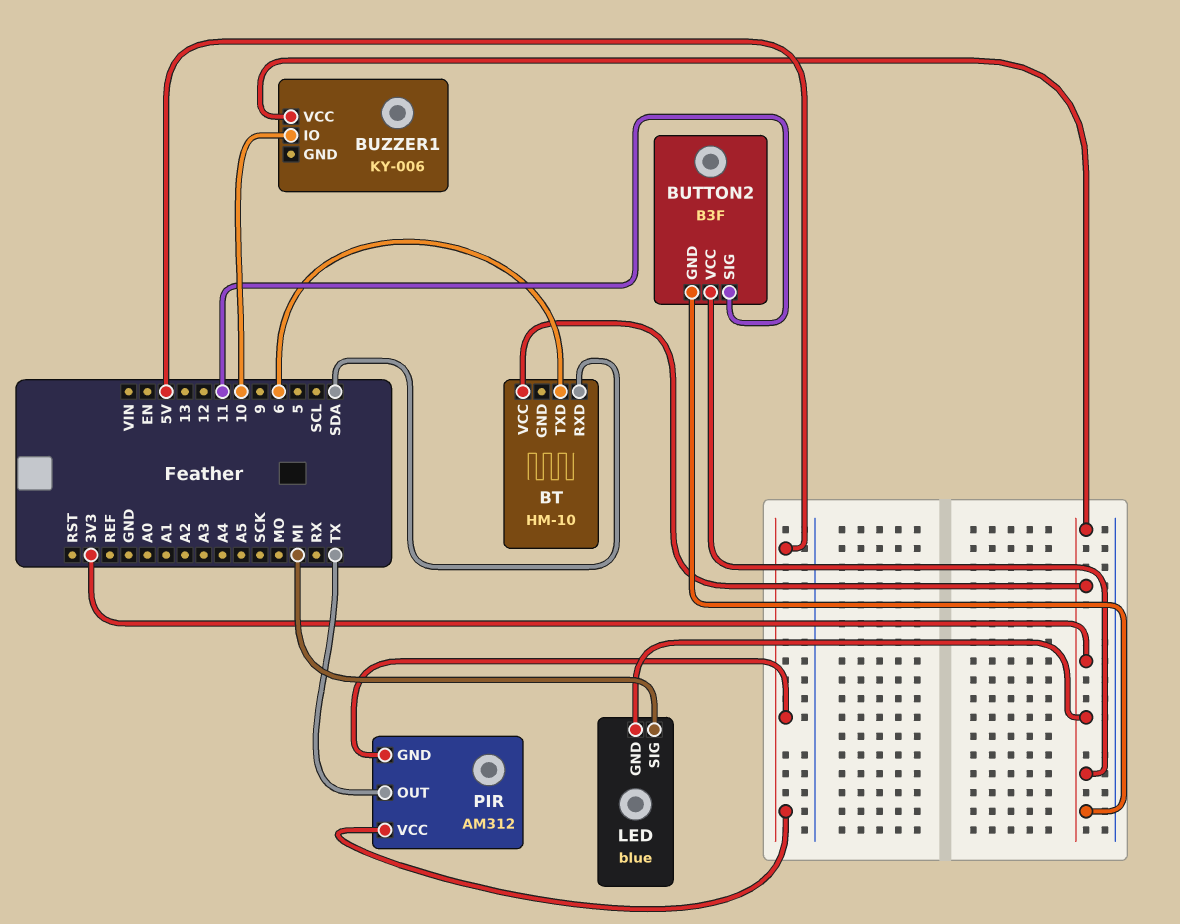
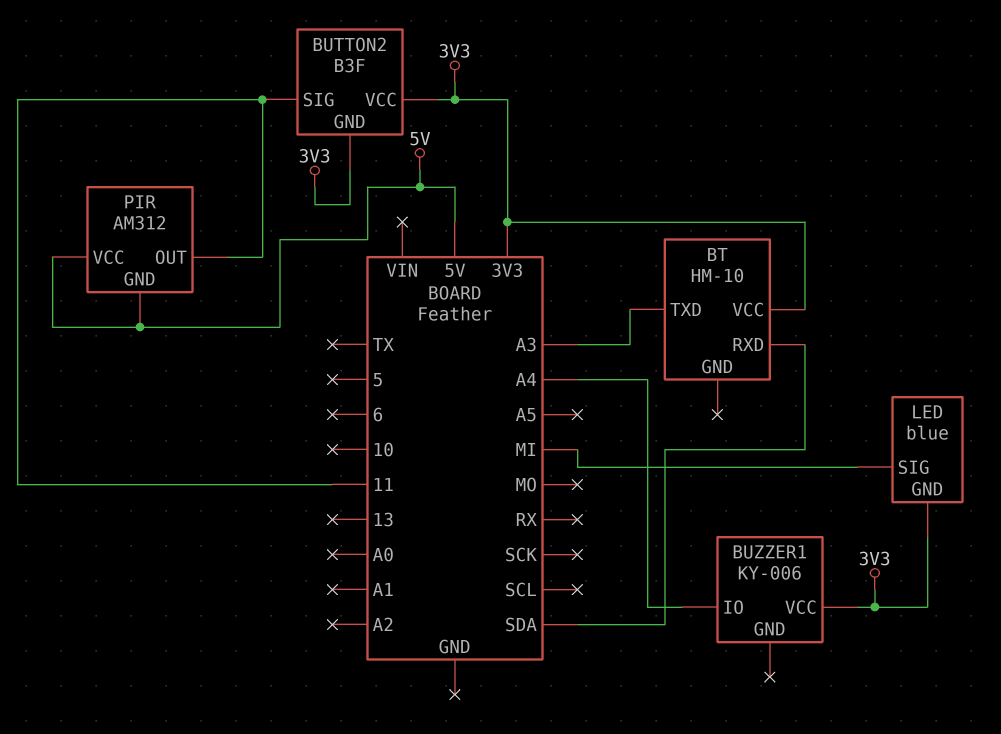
BT pin TXD: 6 -> A3
BUZZER1 pin IO: 10 -> A4
PIR pin OUT: TX -> 11

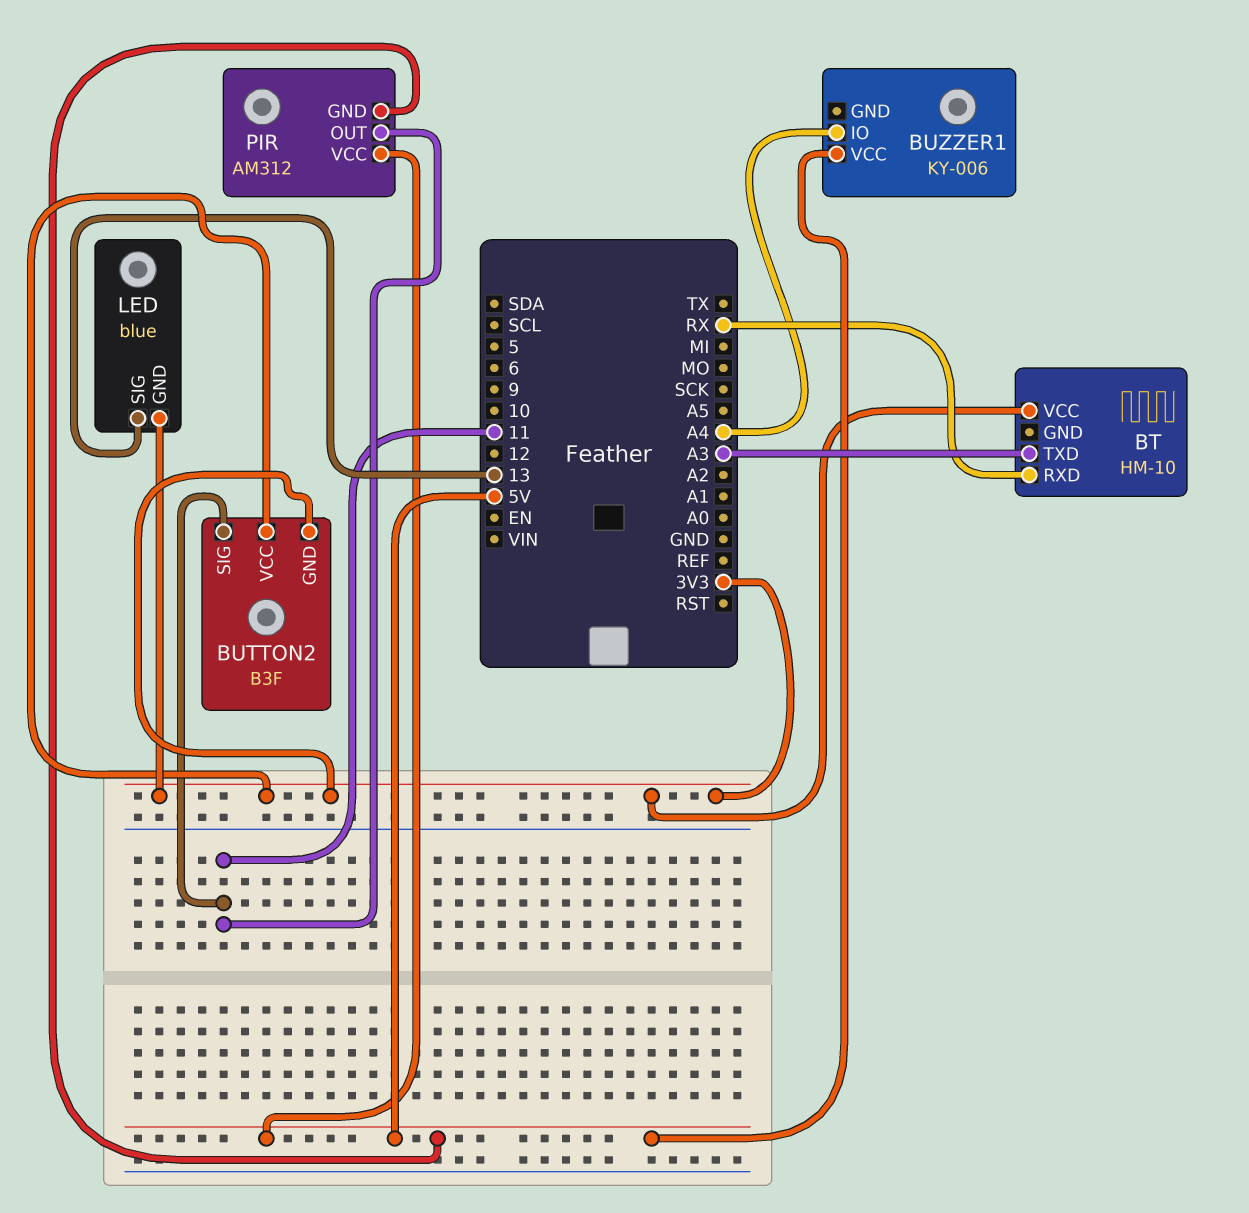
BT pin RXD: SDA -> RX
BUZZER1 pin VCC: 3V3 -> 5V
LED pin SIG: MI -> 13

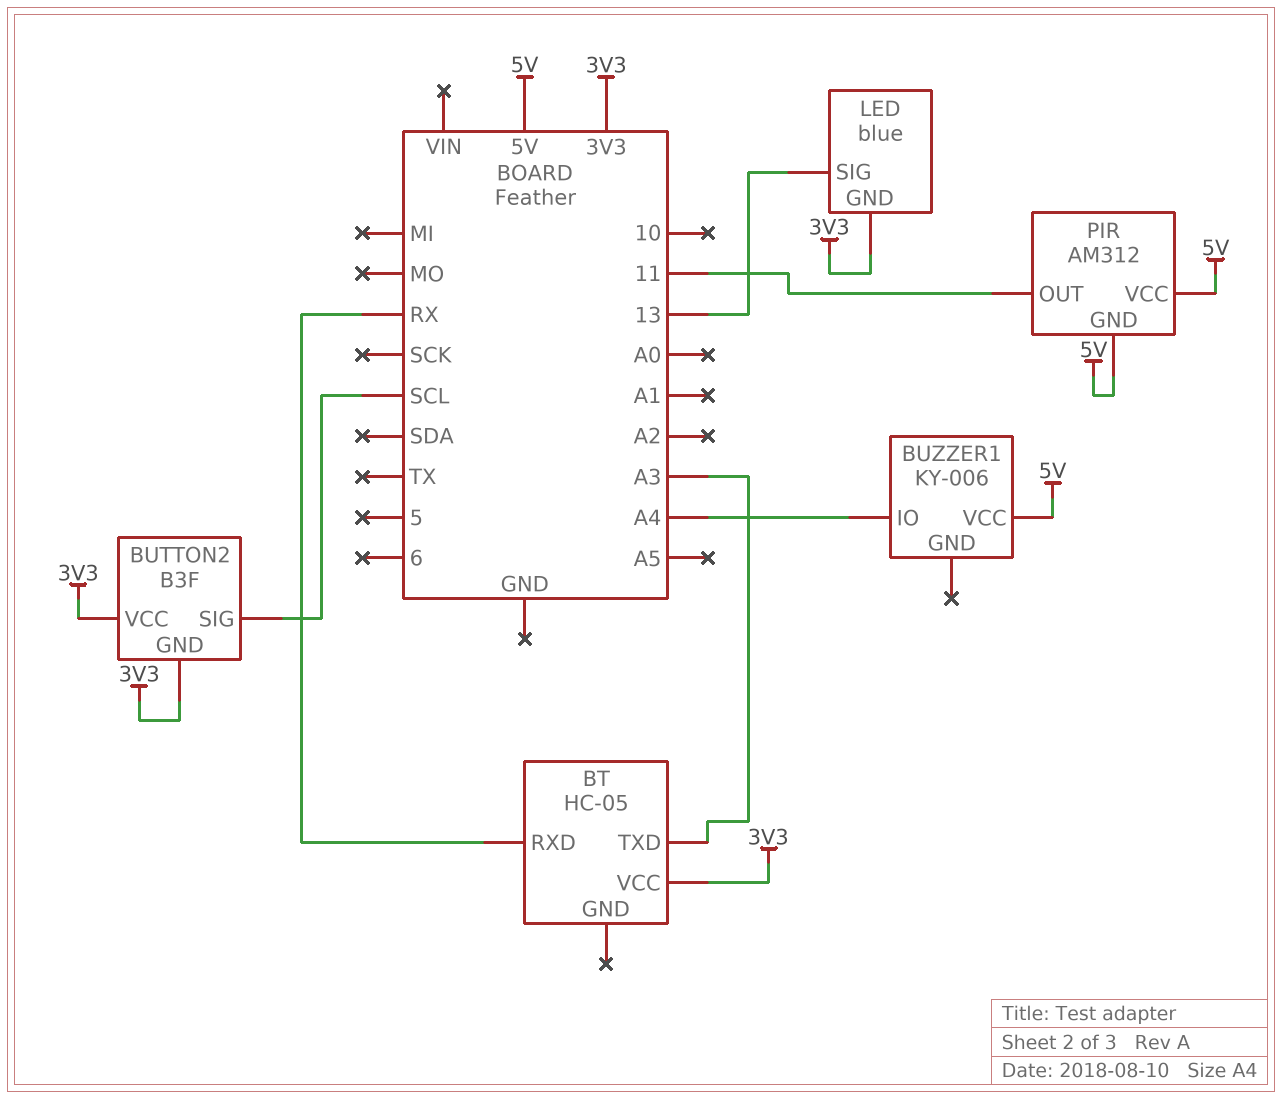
BT: HM-10 -> HC-05
BUTTON2 pin SIG: 11 -> SCL

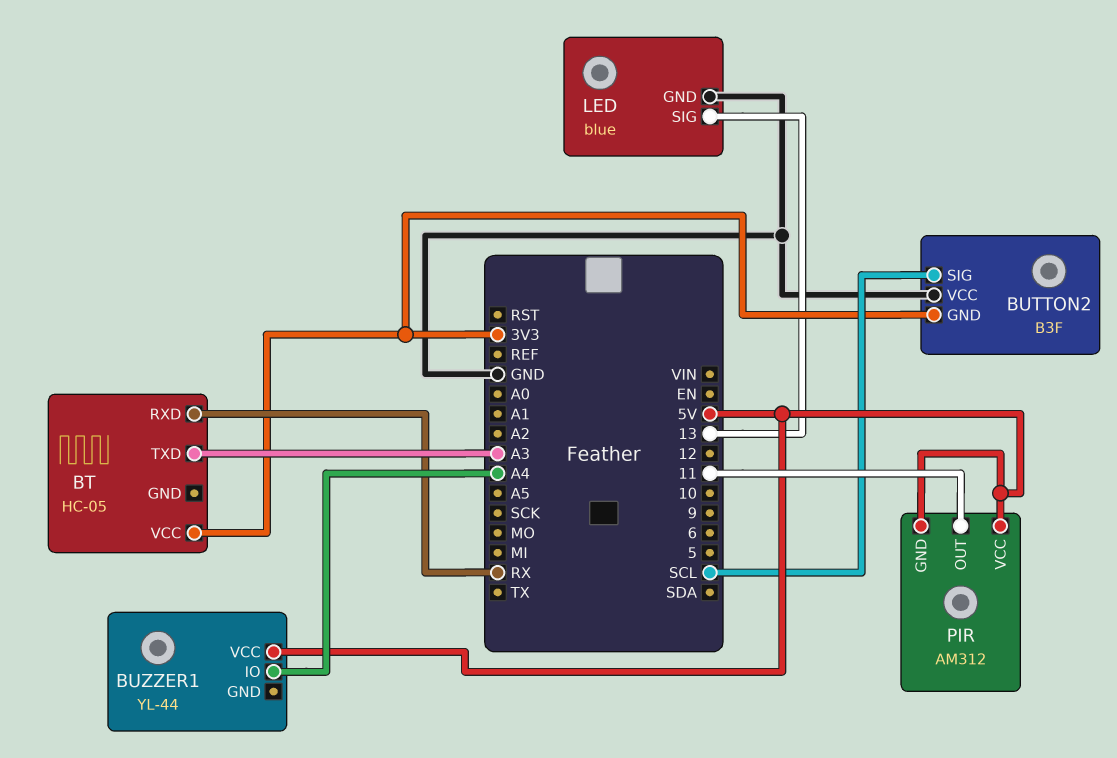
BUTTON2 pin VCC: 3V3 -> GND
BUZZER1: KY-006 -> YL-44
LED pin GND: 3V3 -> GND

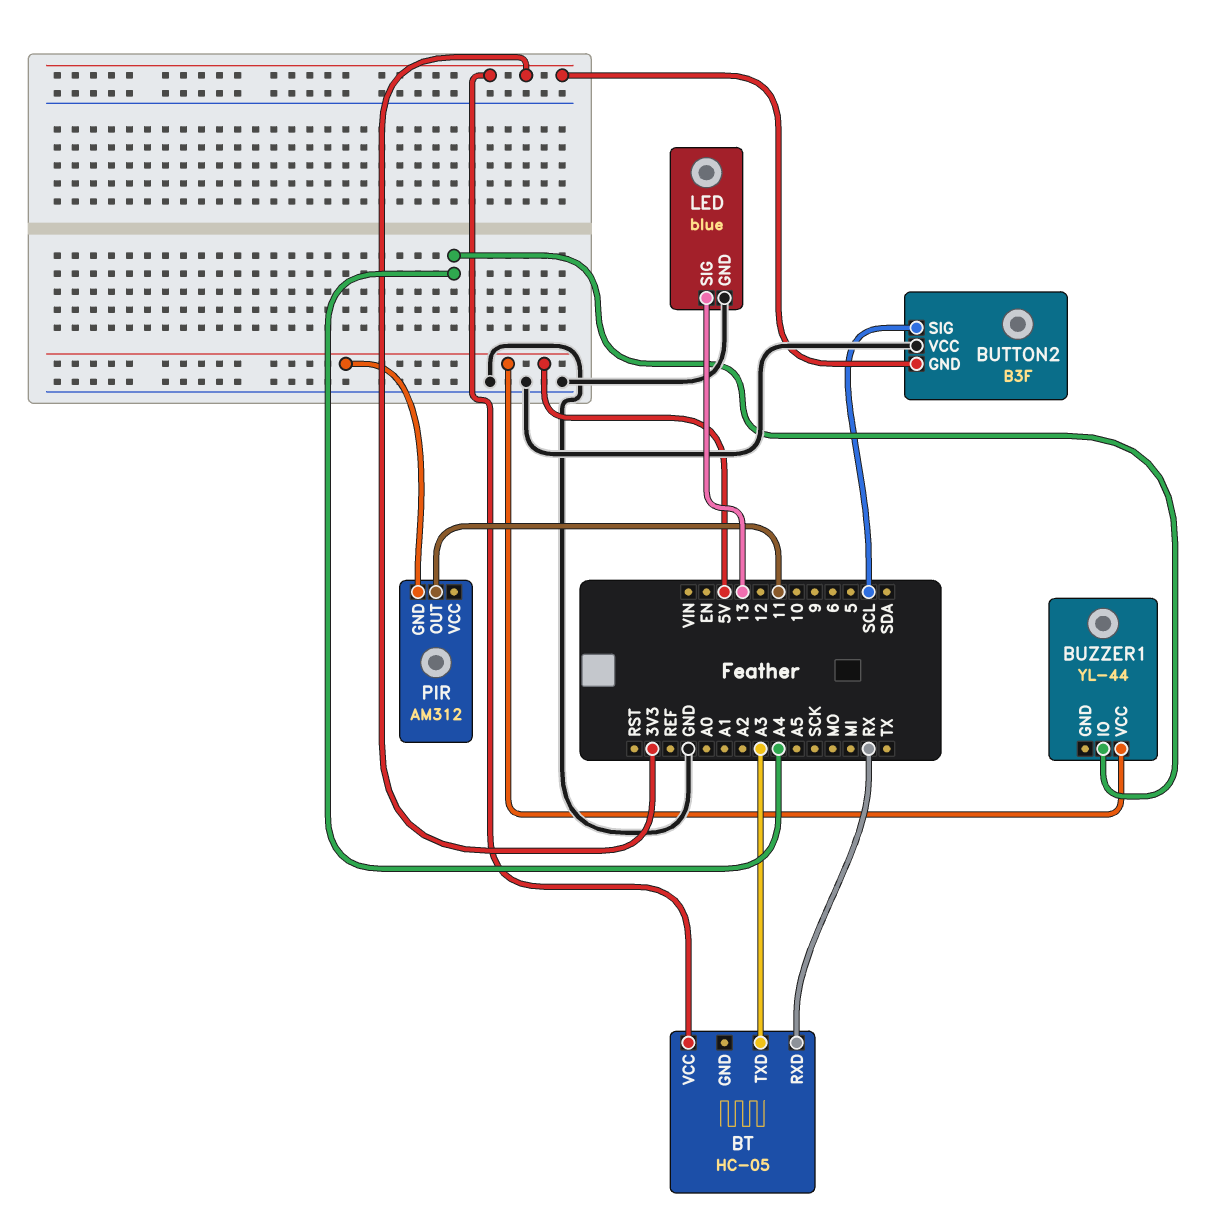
PIR pin VCC: 5V -> none

